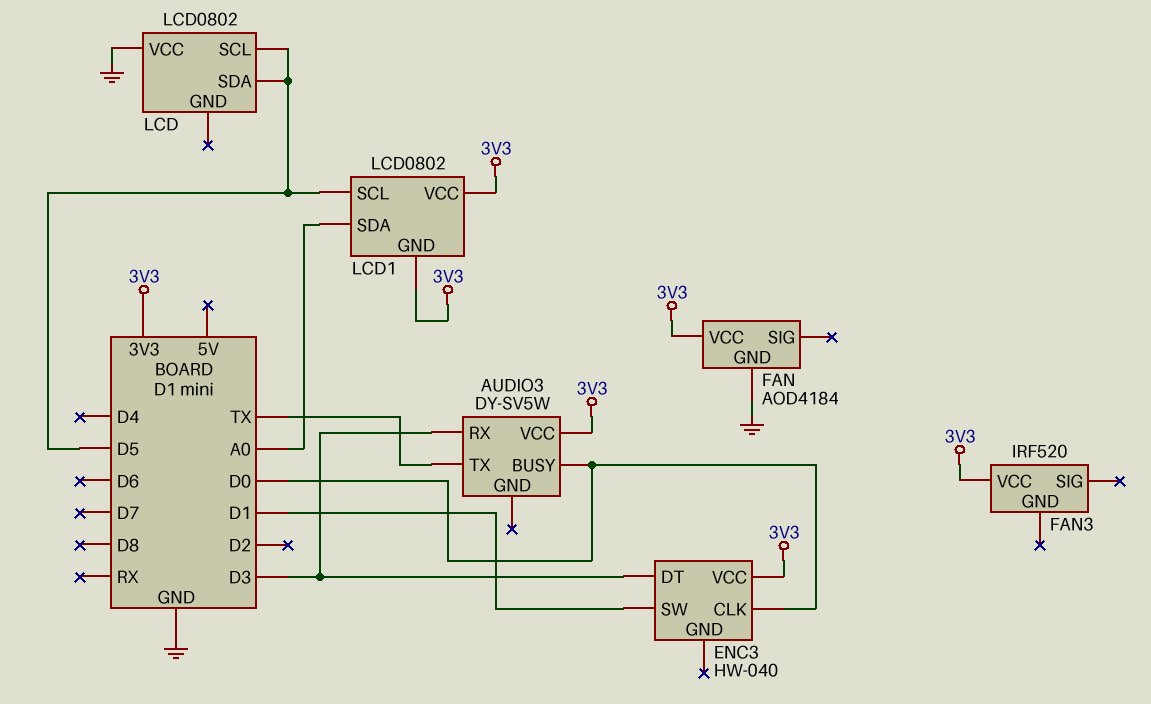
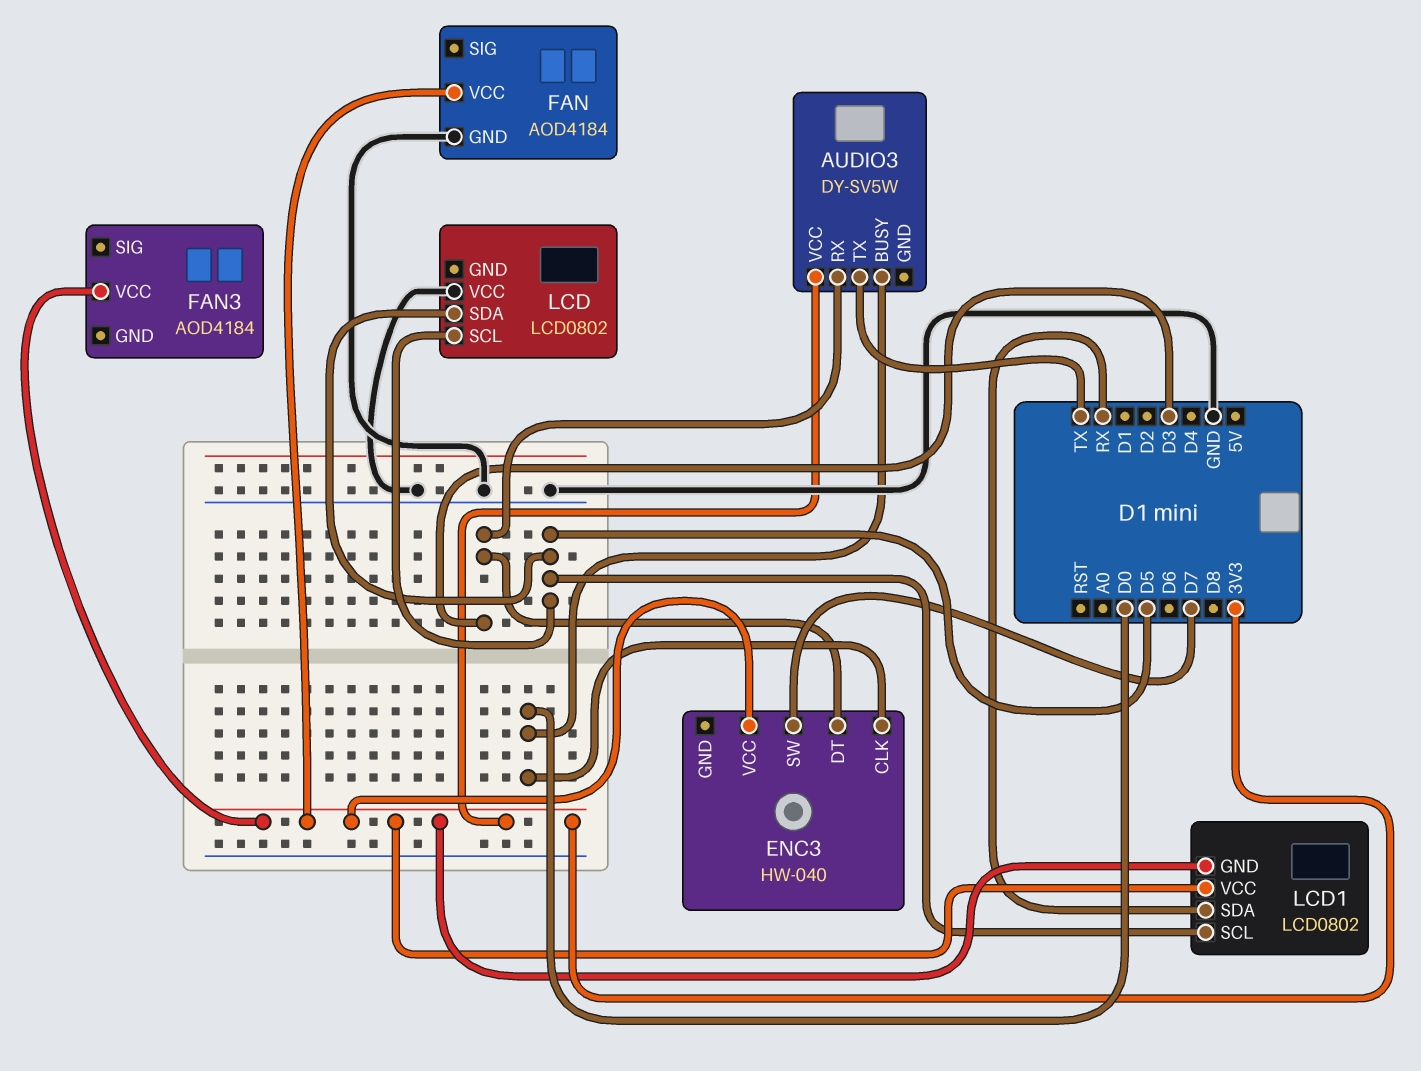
ENC3 pin SW: D1 -> D7
FAN3: IRF520 -> AOD4184
LCD1 pin SDA: A0 -> RX

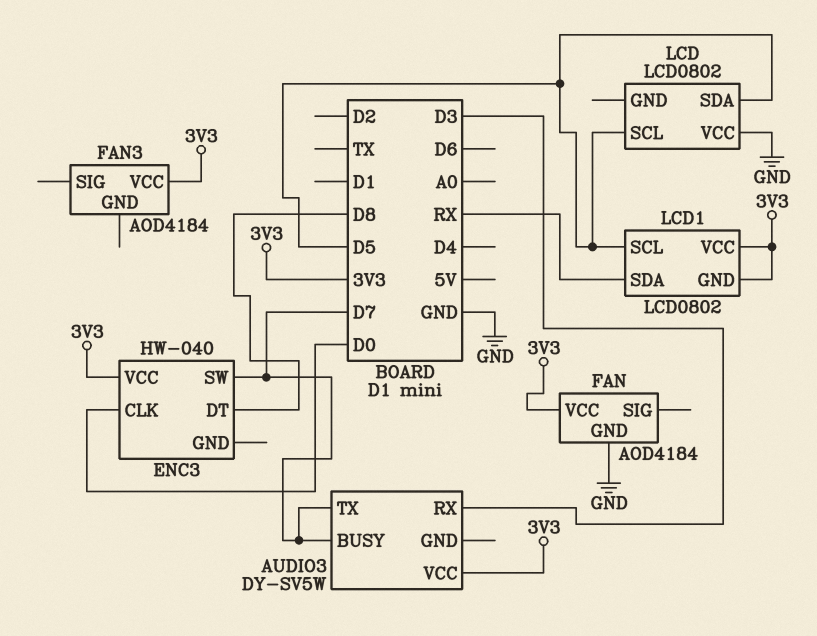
AUDIO3 pin BUSY: D0 -> D7
AUDIO3 pin TX: TX -> D7
ENC3 pin DT: D3 -> D8

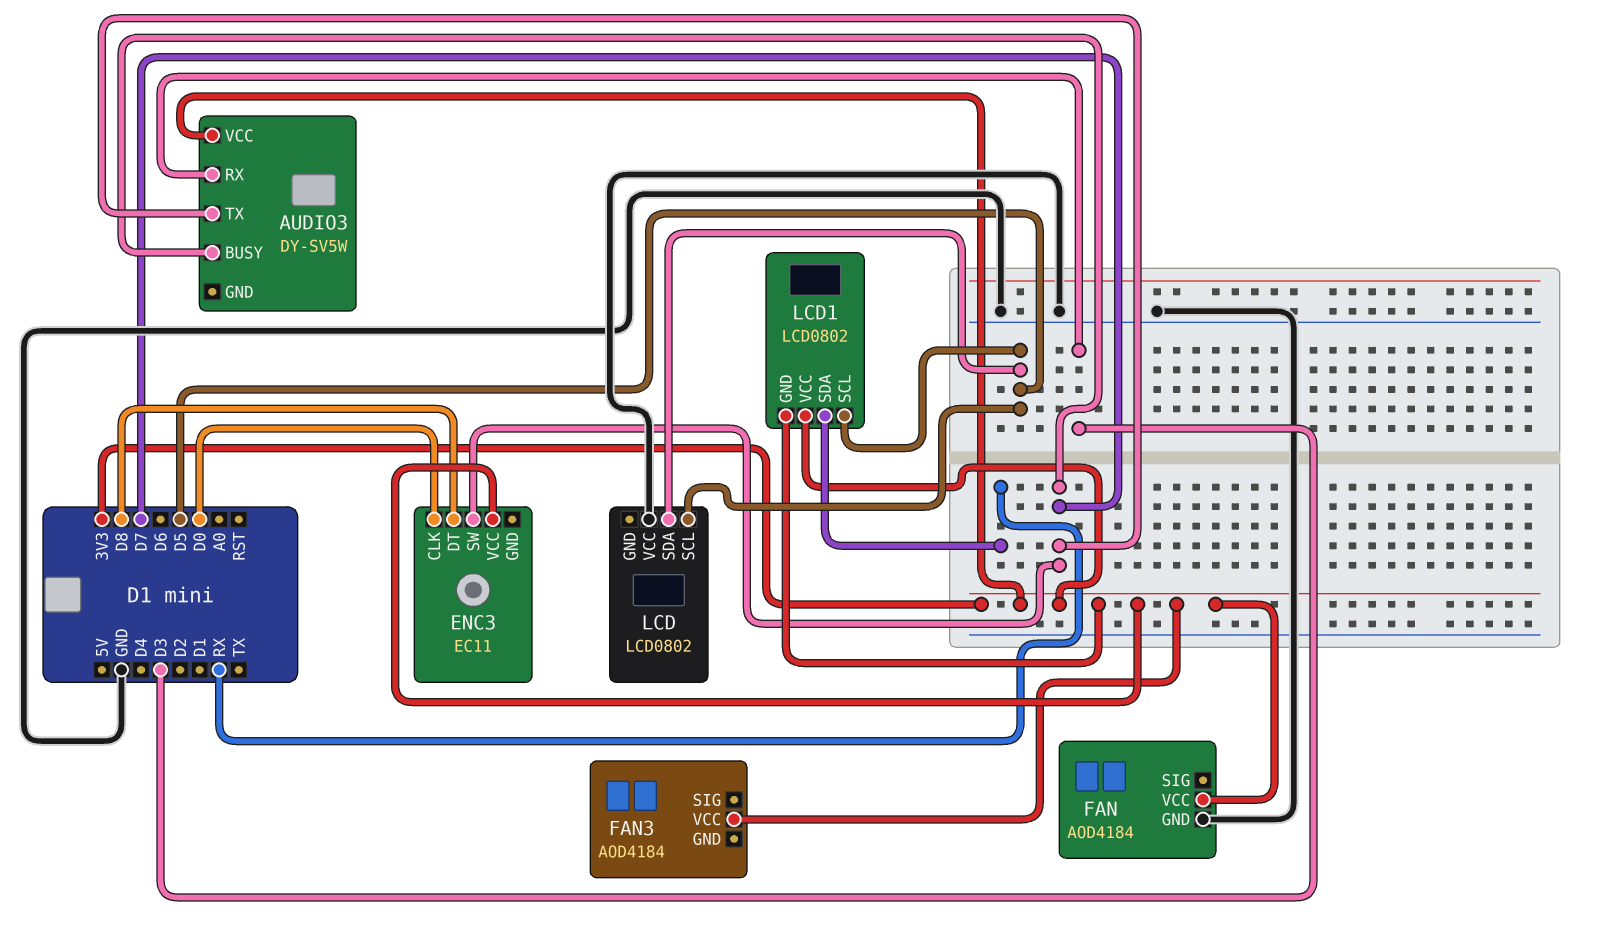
ENC3: HW-040 -> EC11

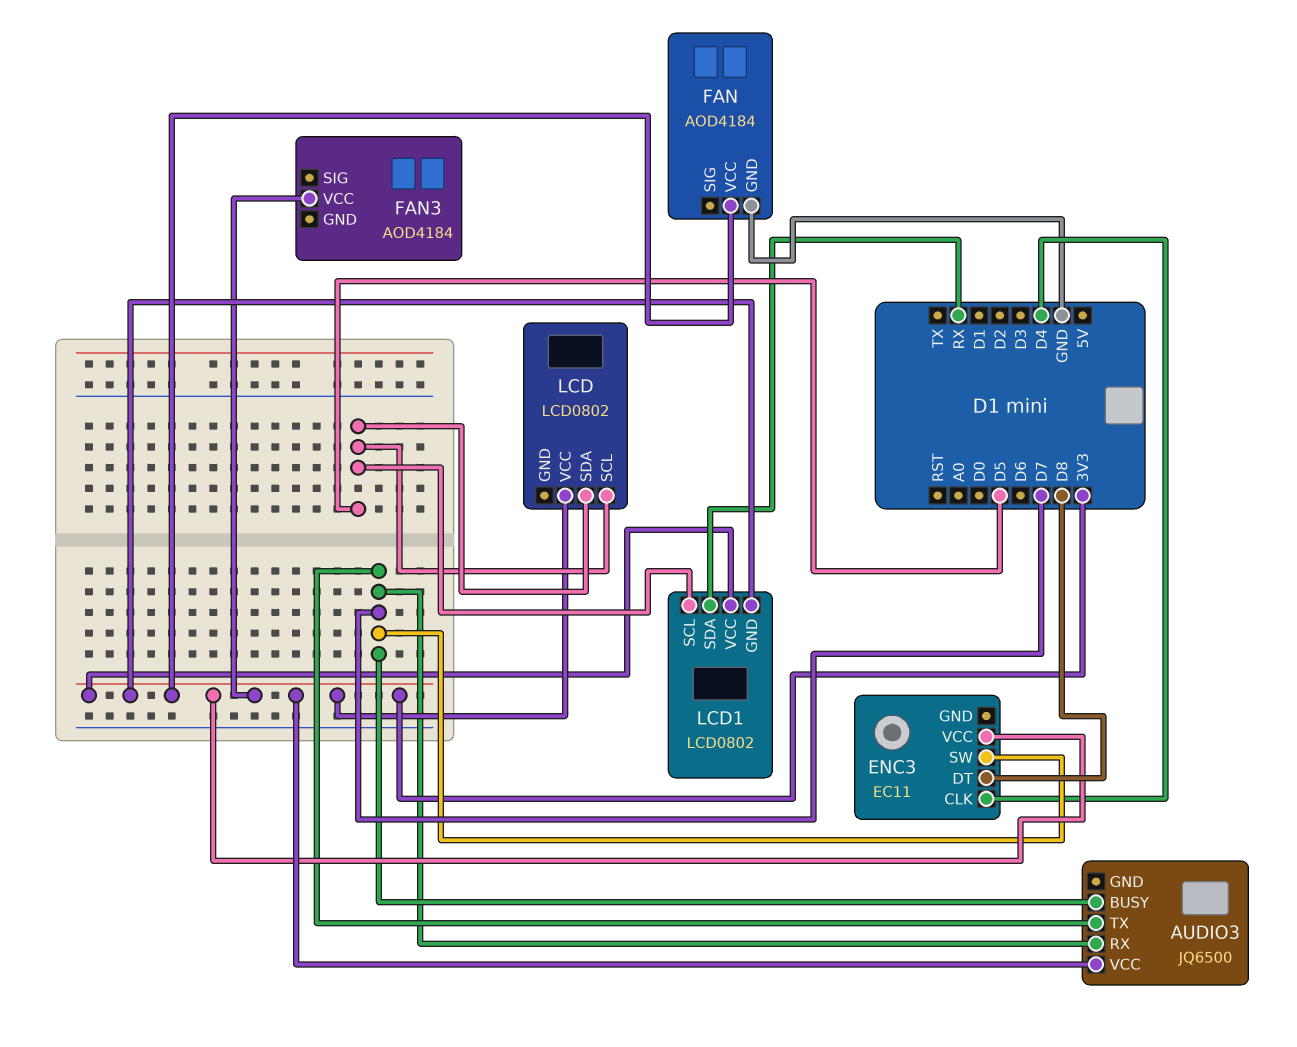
AUDIO3: DY-SV5W -> JQ6500
AUDIO3 pin RX: D3 -> D7
ENC3 pin CLK: D0 -> D4
LCD pin VCC: GND -> 3V3

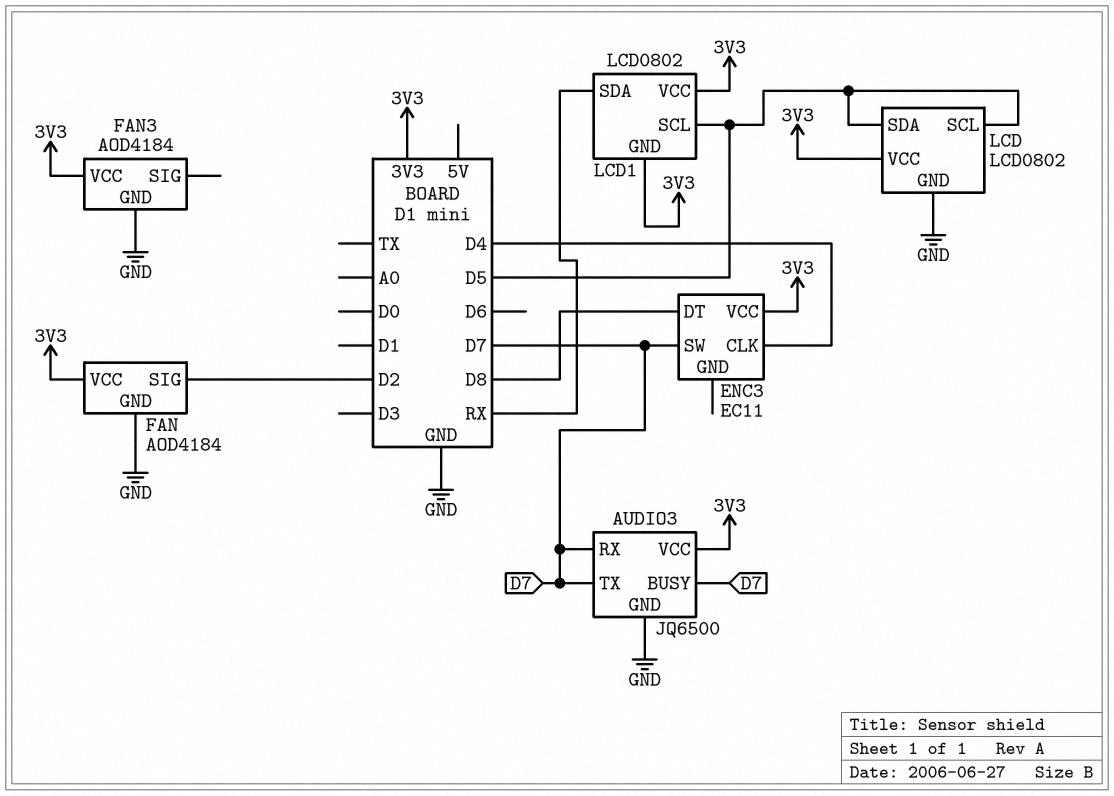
AUDIO3 pin GND: none -> GND
FAN pin SIG: none -> D2
FAN3 pin GND: none -> GND
LCD pin GND: none -> GND

